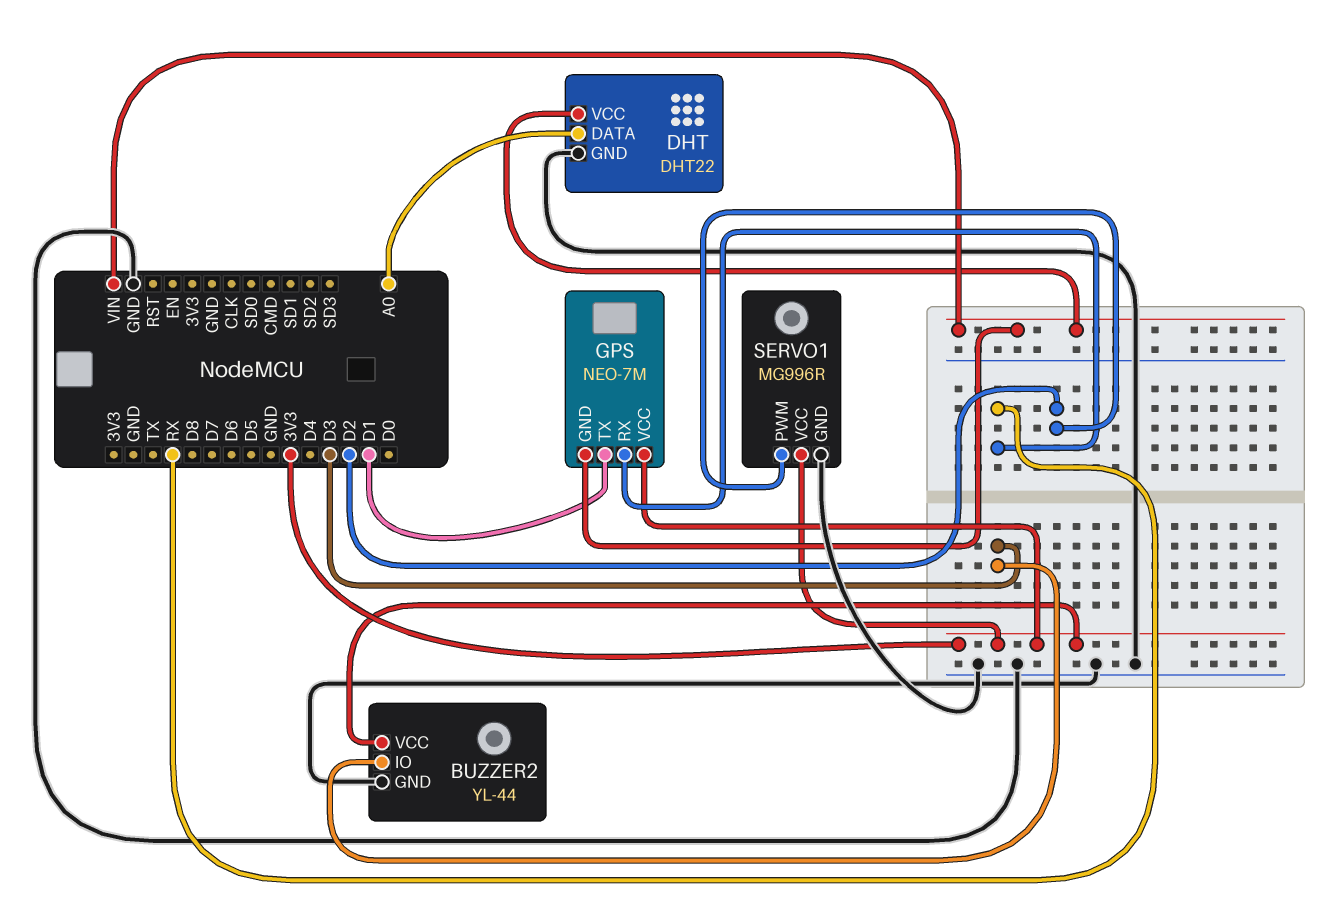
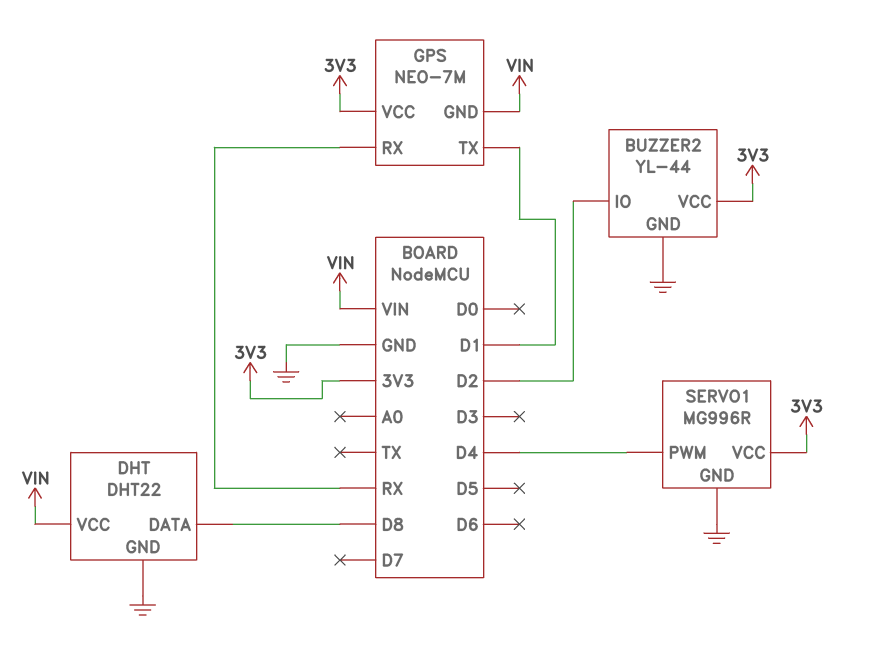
BUZZER2 pin IO: D3 -> D2
DHT pin DATA: A0 -> D8
SERVO1 pin PWM: D2 -> D4

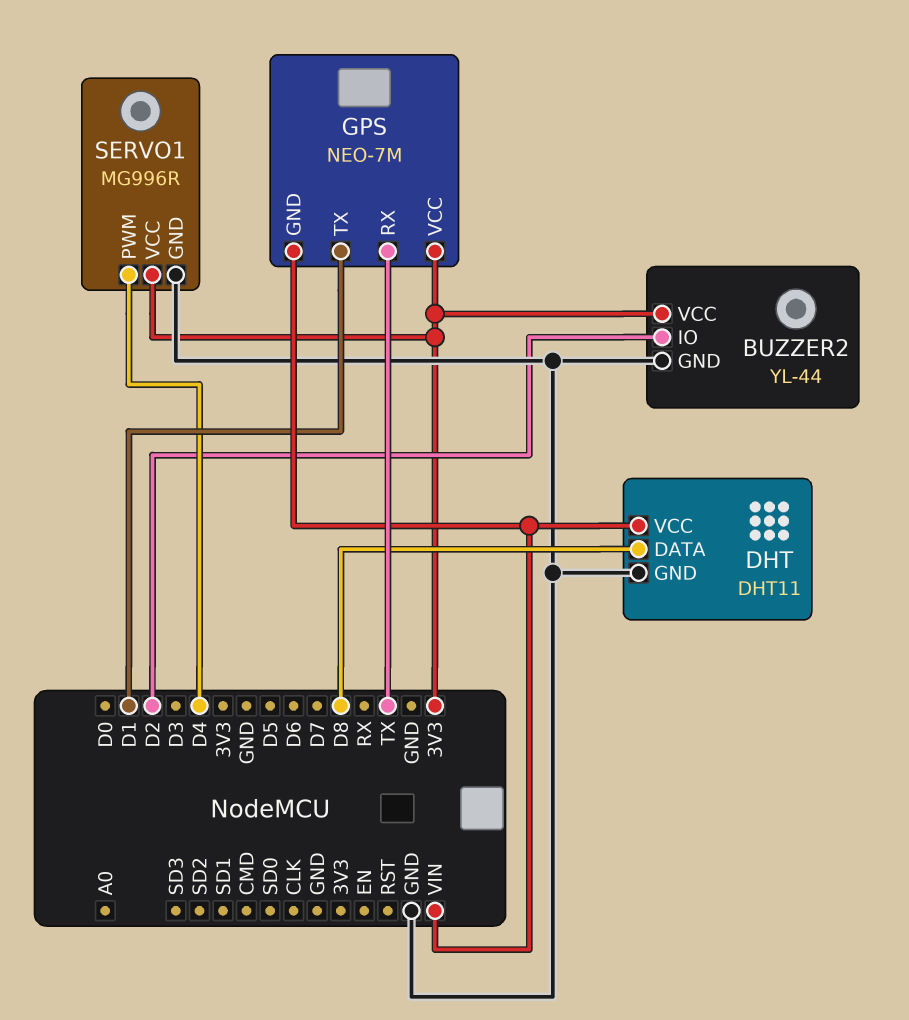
DHT: DHT22 -> DHT11
GPS pin RX: RX -> TX

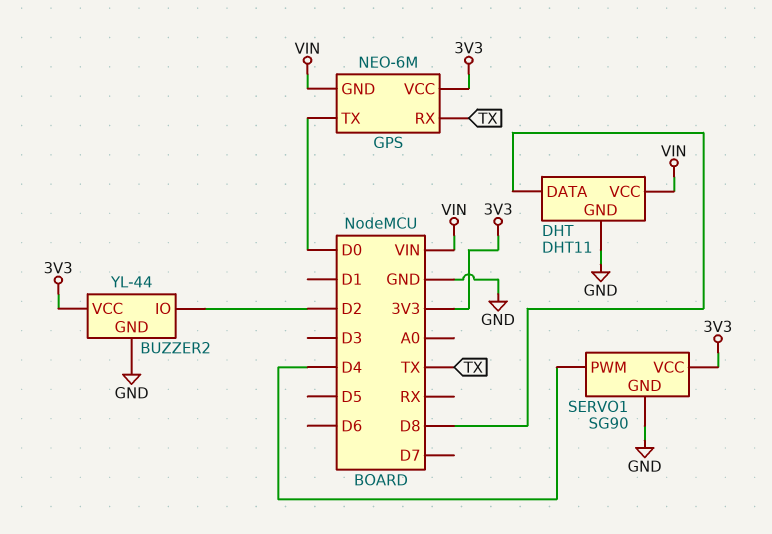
GPS: NEO-7M -> NEO-6M
GPS pin TX: D1 -> D0
SERVO1: MG996R -> SG90

